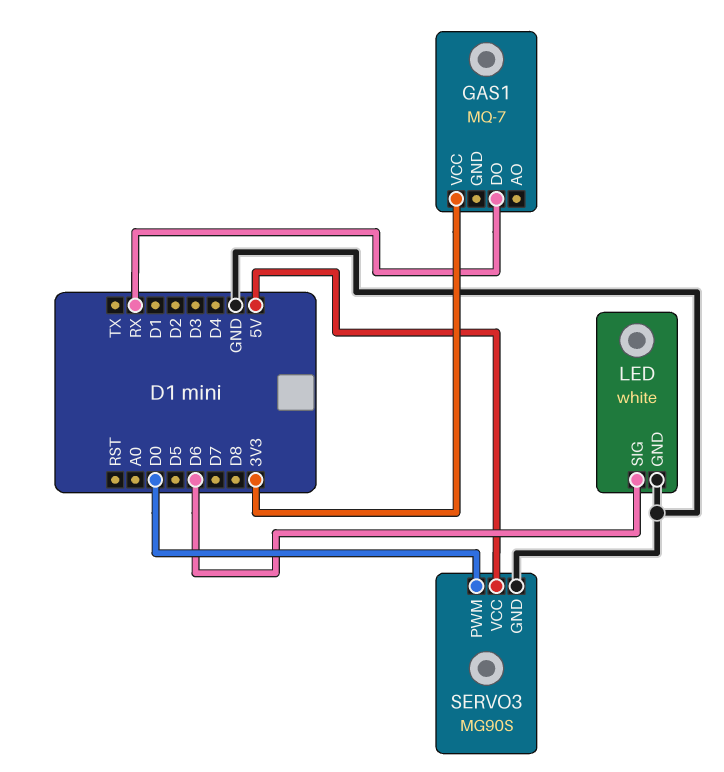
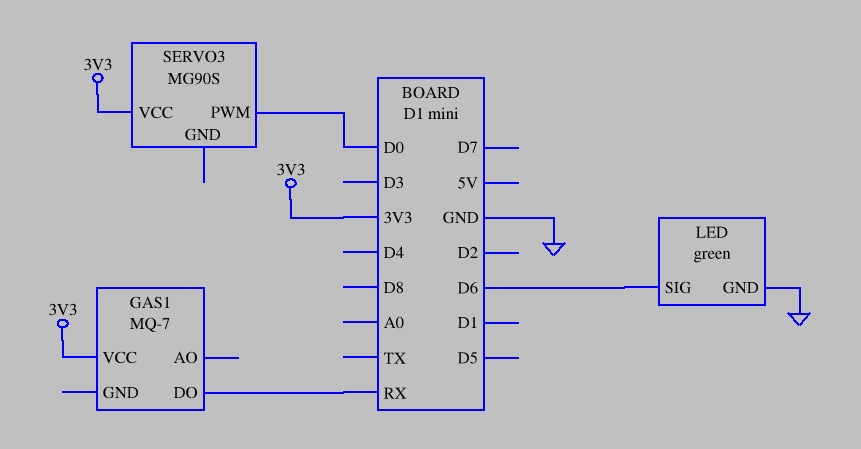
LED: white -> green
SERVO3 pin GND: GND -> none
SERVO3 pin VCC: 5V -> 3V3

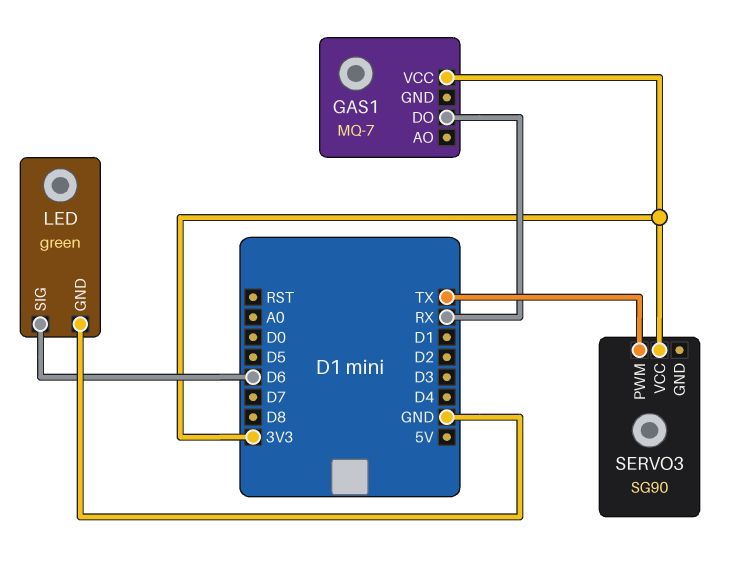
SERVO3: MG90S -> SG90
SERVO3 pin PWM: D0 -> TX

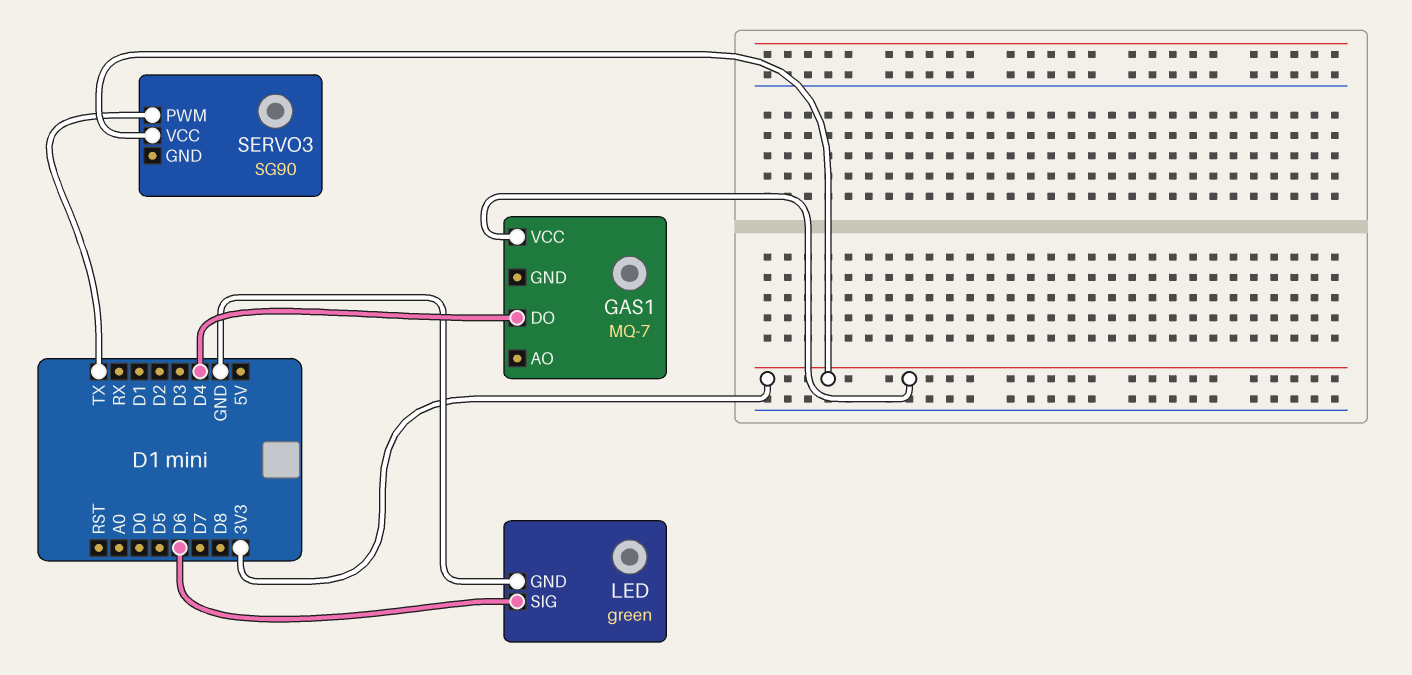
GAS1 pin DO: RX -> D4

